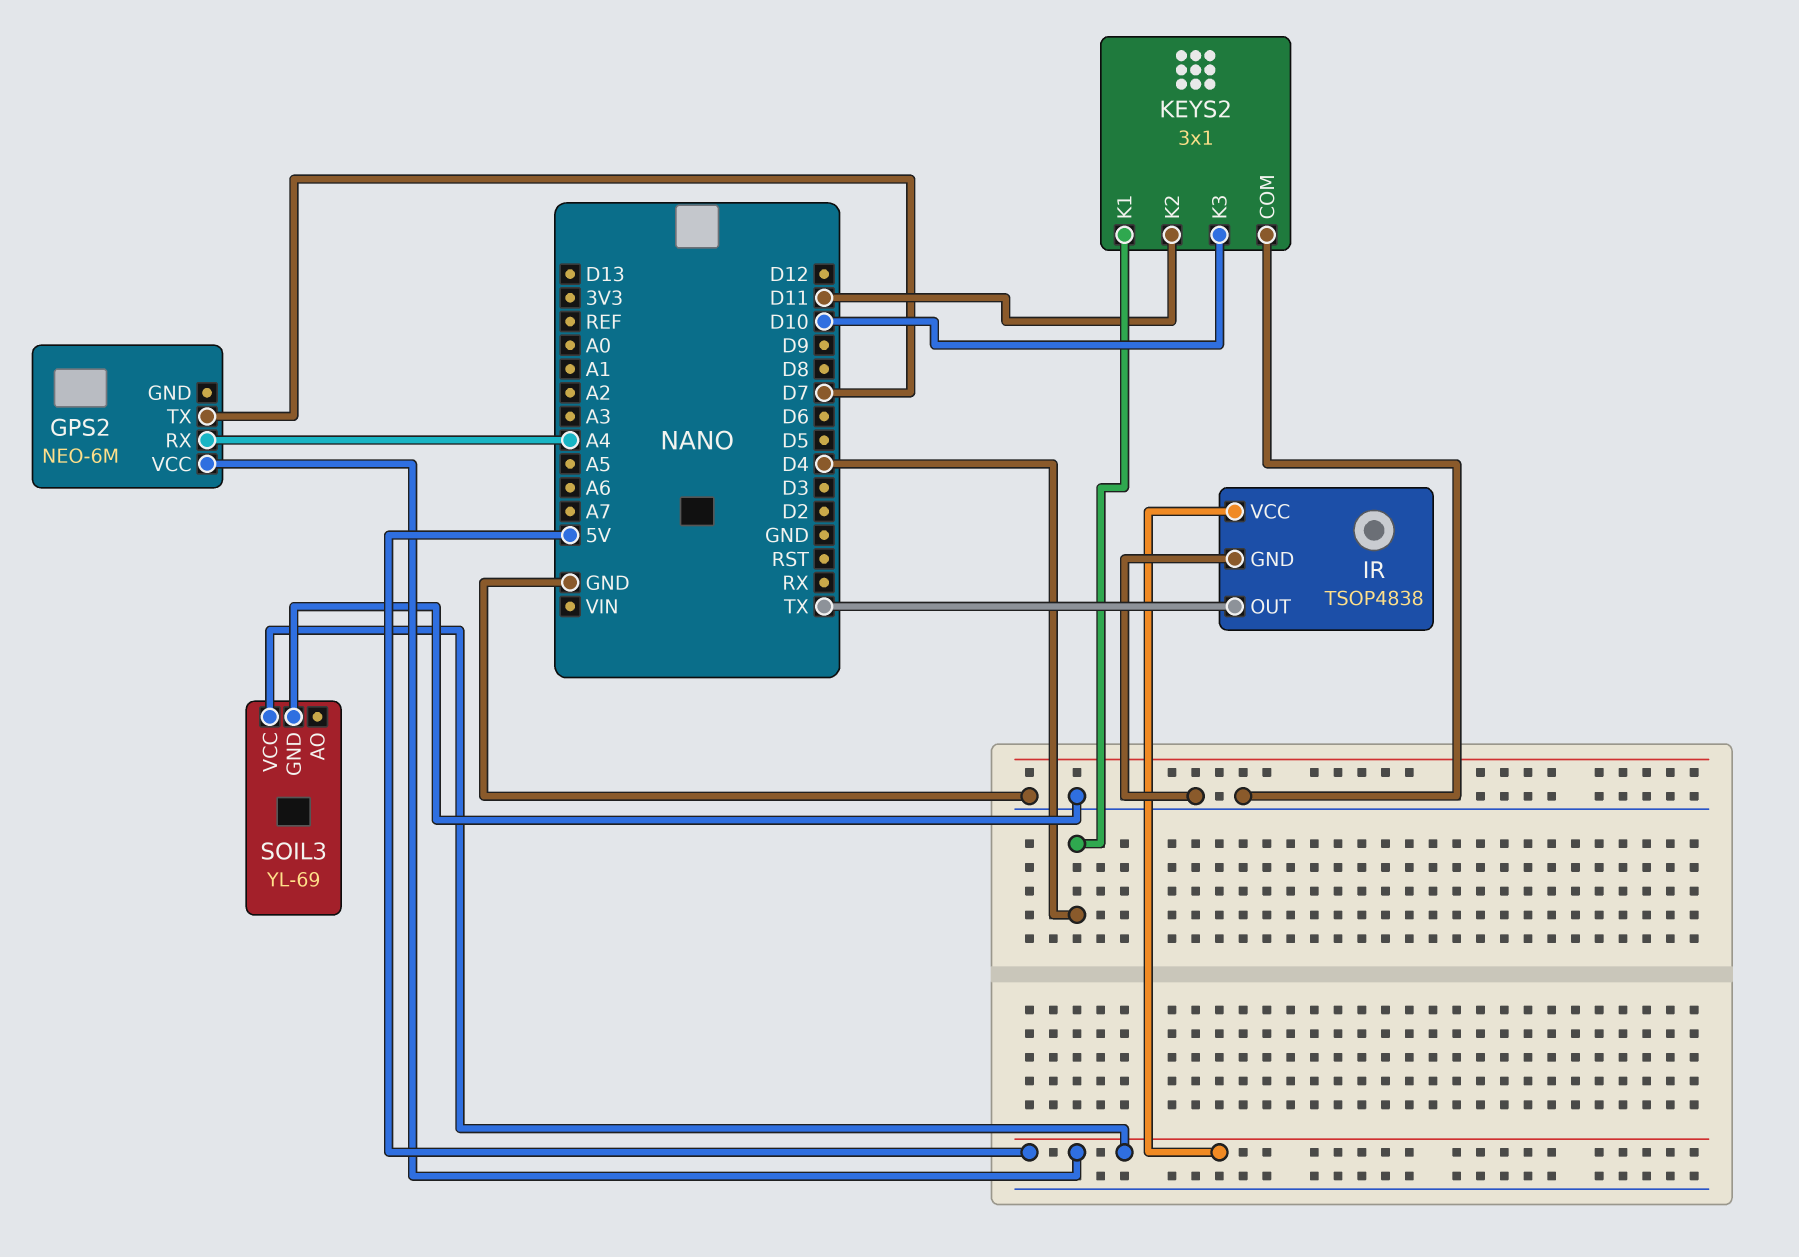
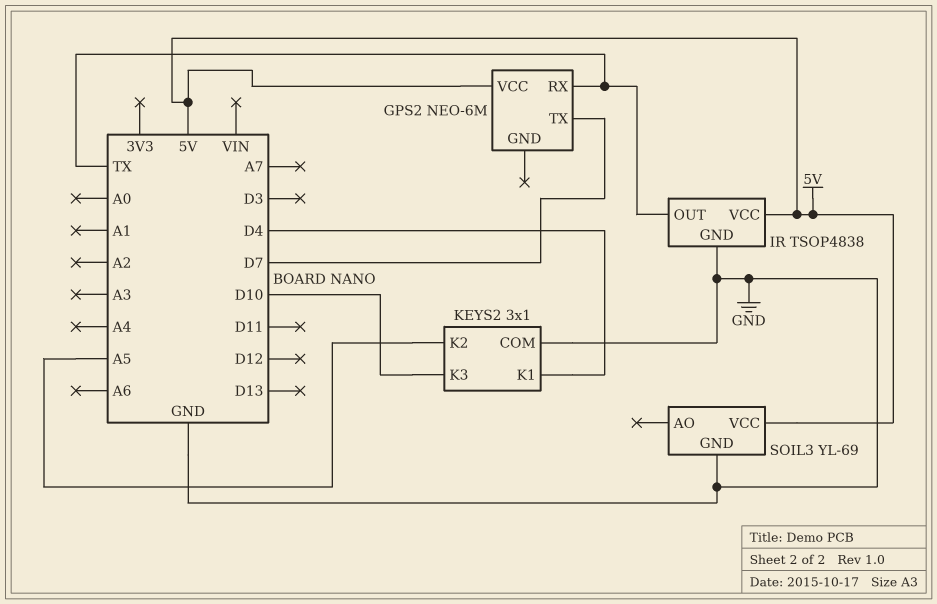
GPS2 pin RX: A4 -> TX
KEYS2 pin K2: D11 -> A5

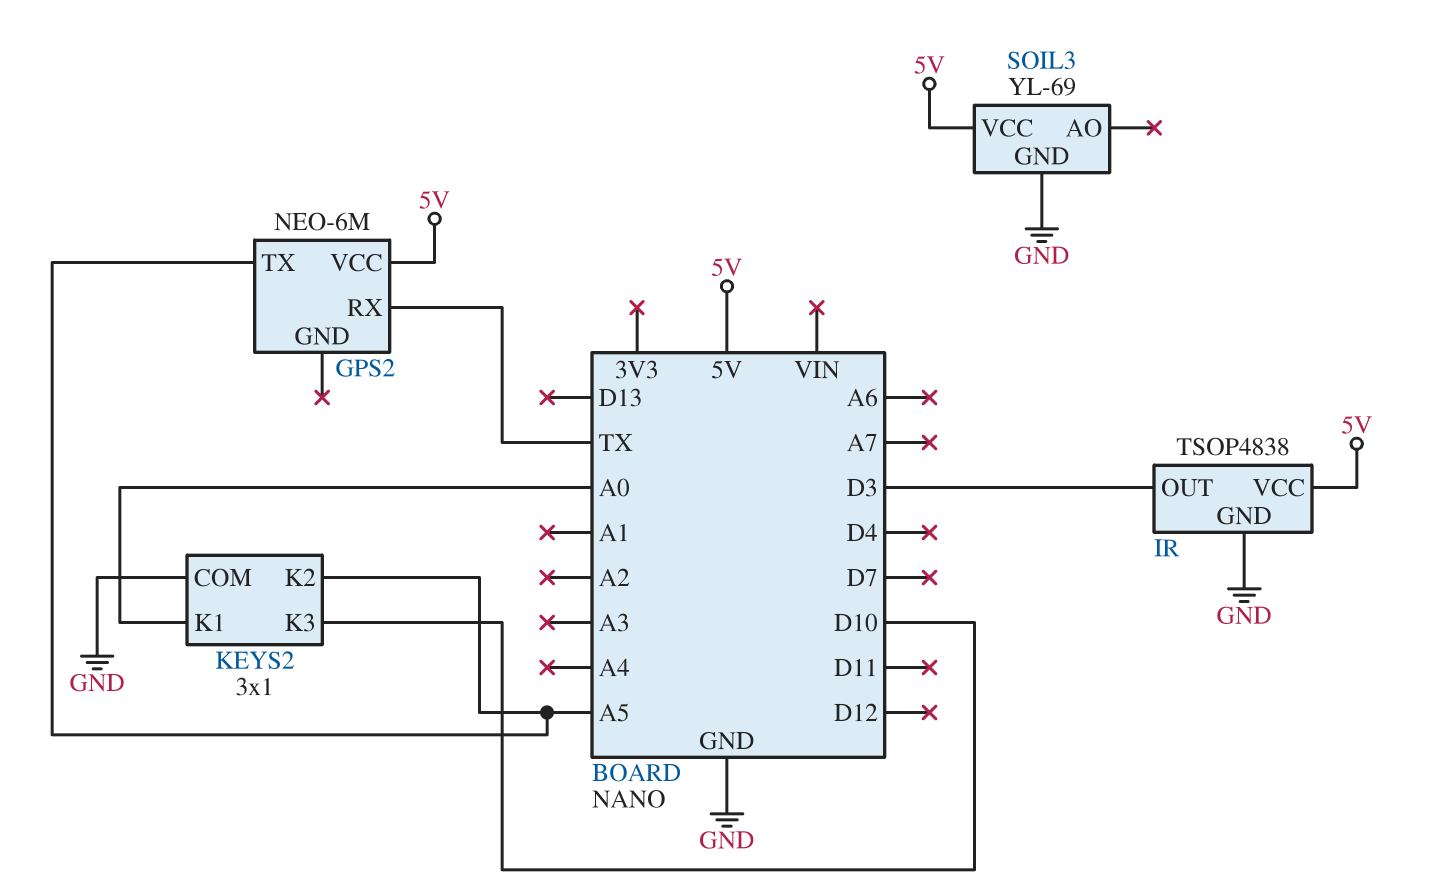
GPS2 pin TX: D7 -> A5
IR pin OUT: TX -> D3
KEYS2 pin K1: D4 -> A0

